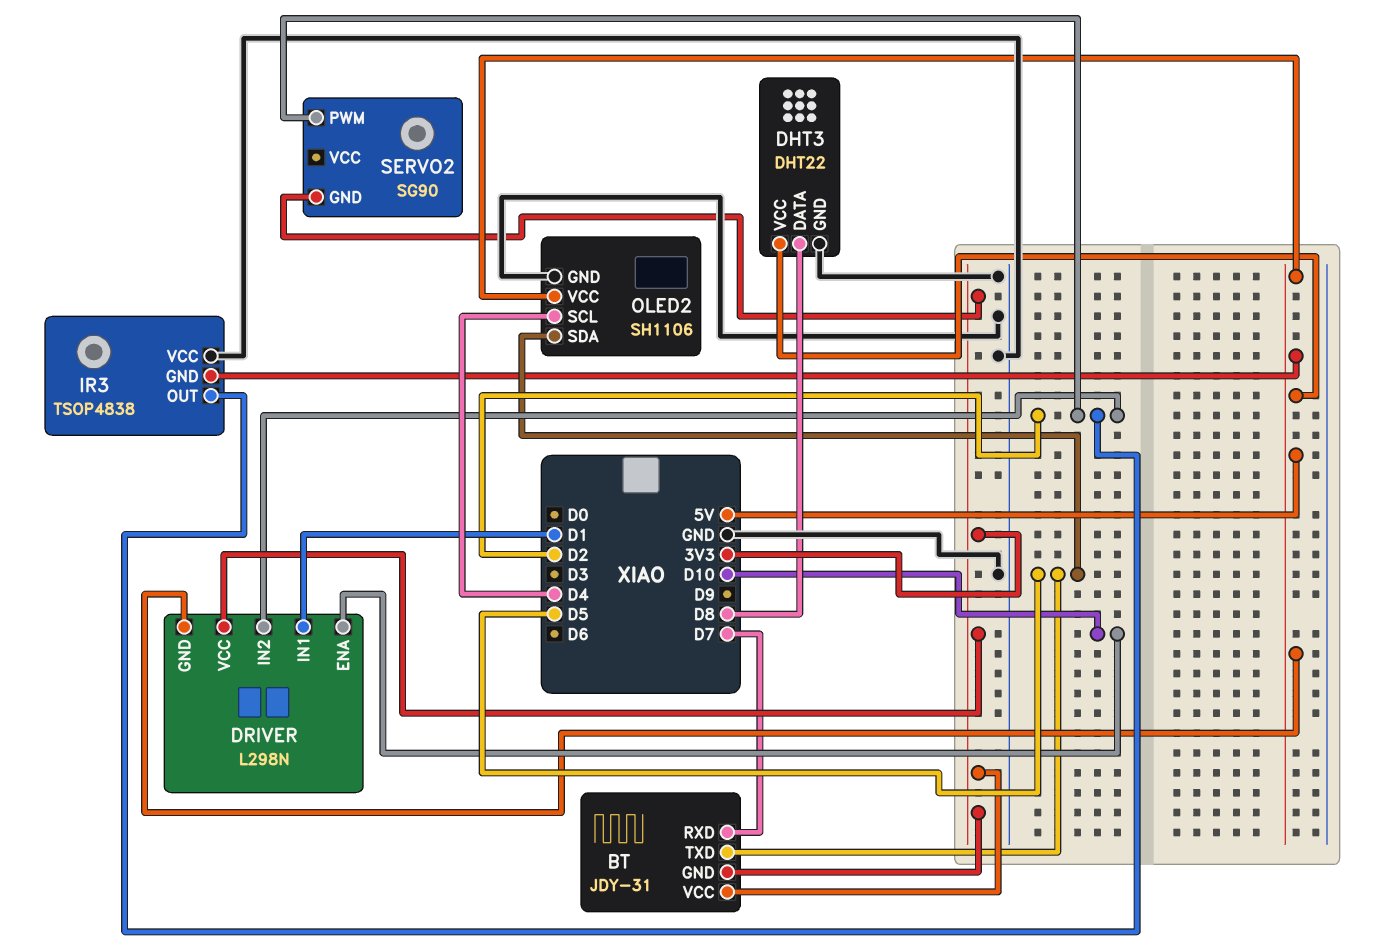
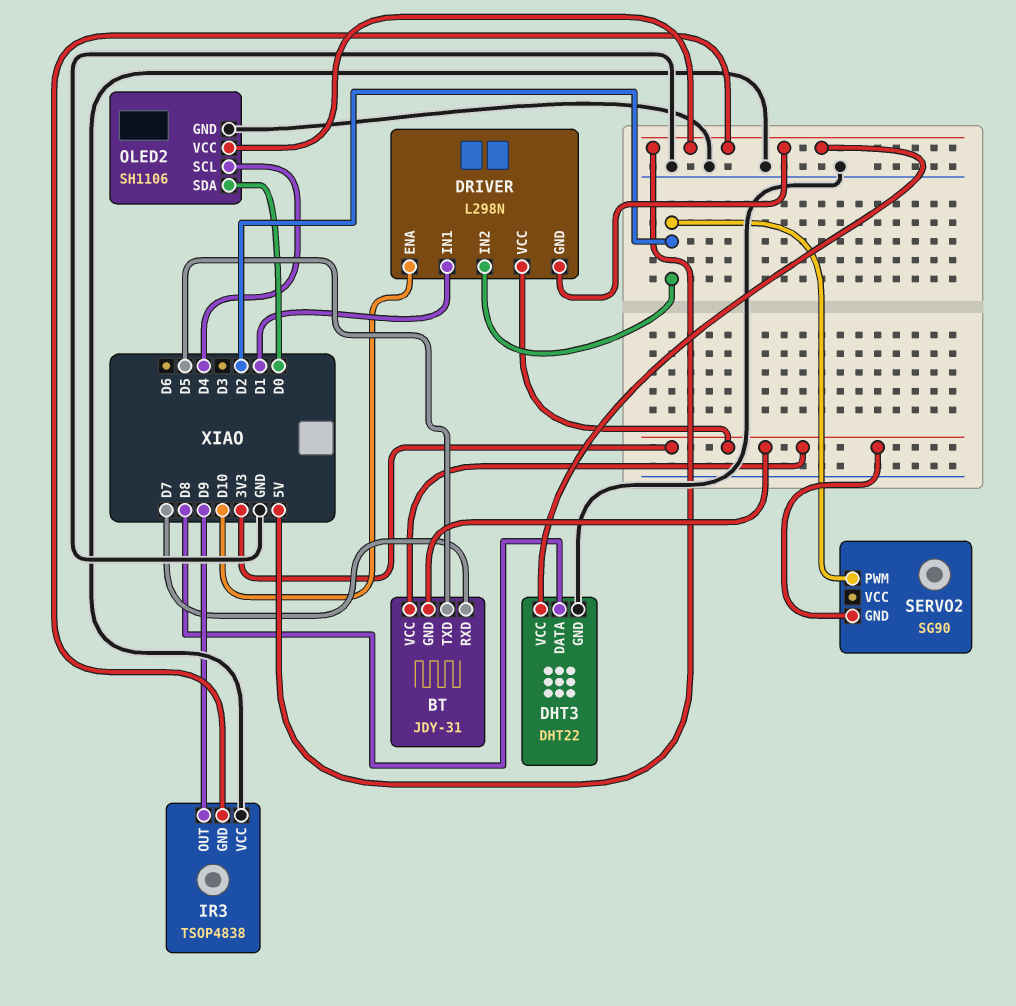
IR3 pin OUT: D2 -> D9
OLED2 pin SDA: D5 -> D0

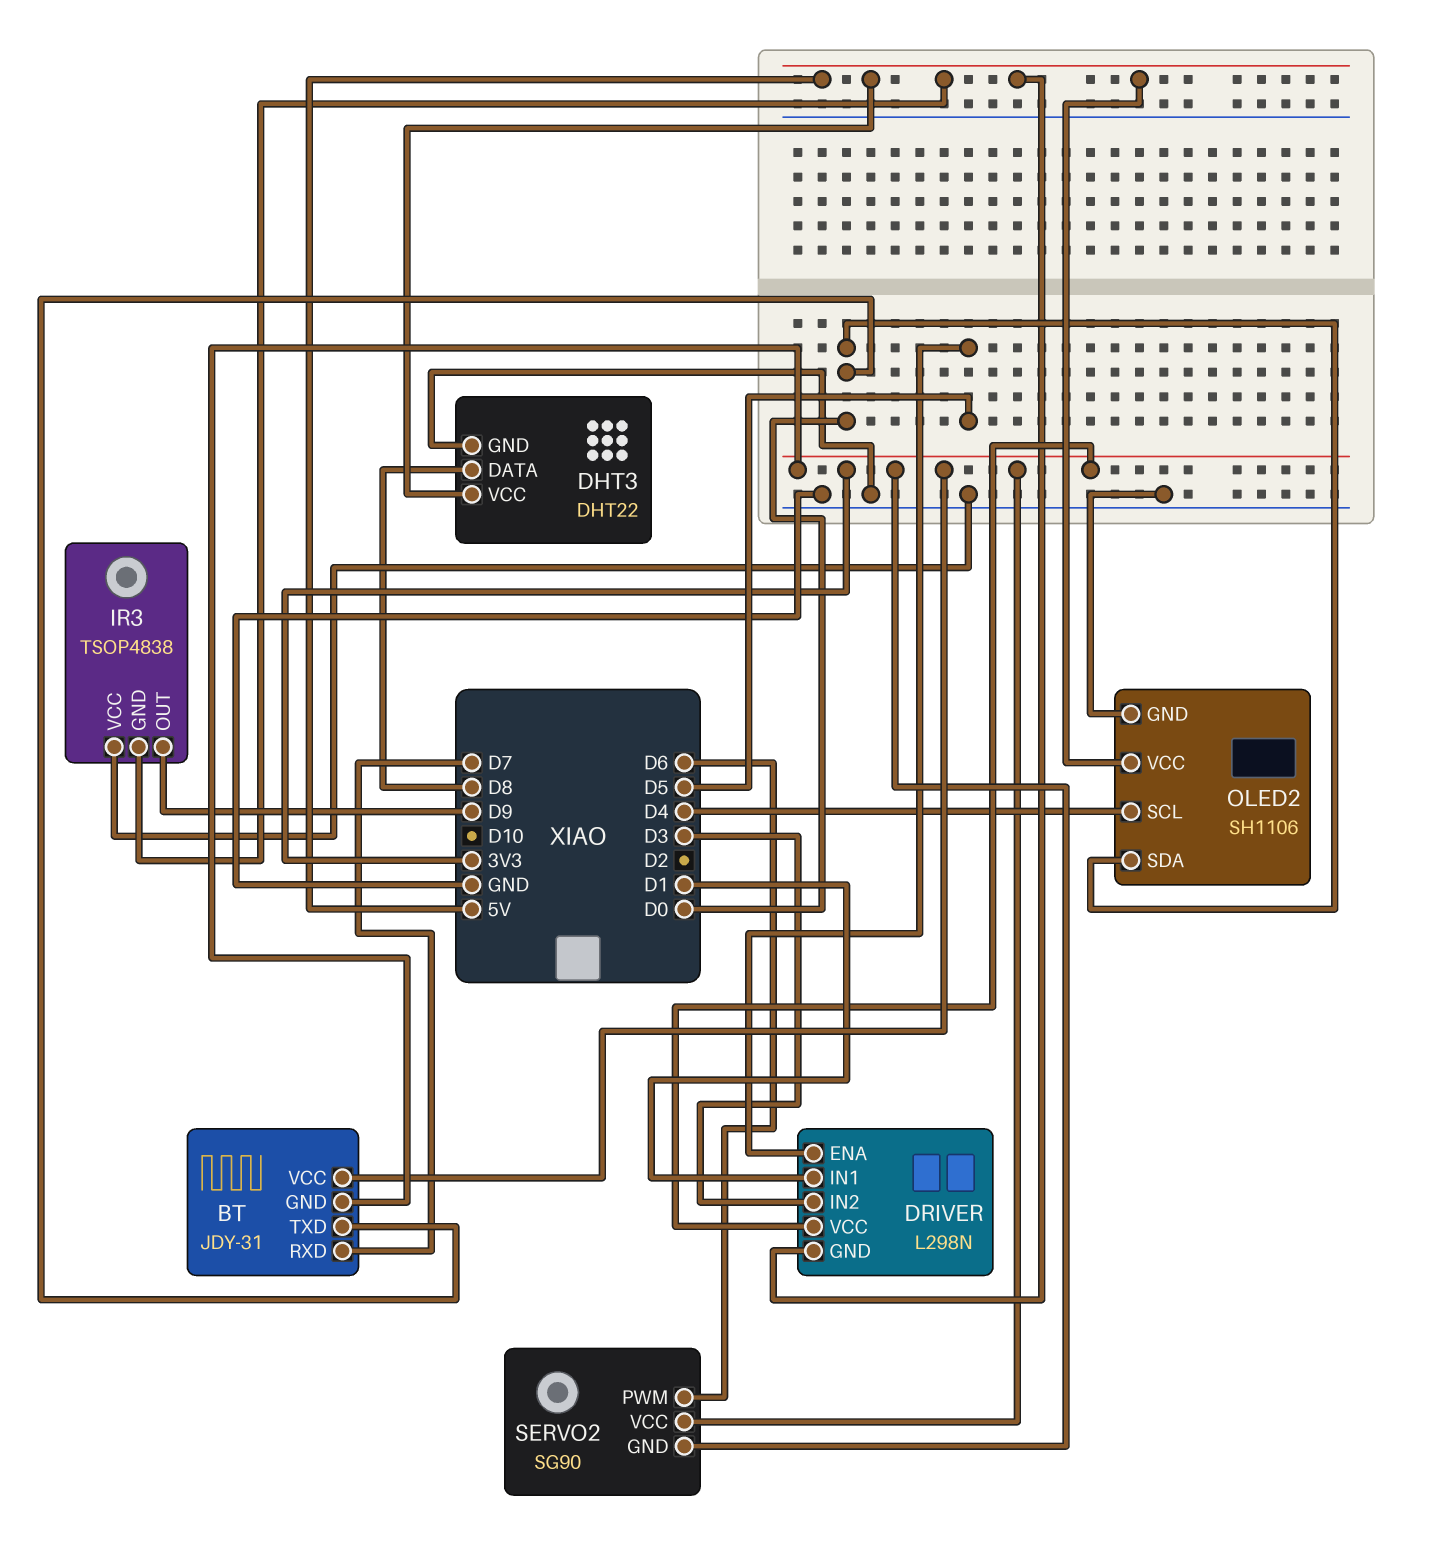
BT pin TXD: D5 -> D0
DRIVER pin ENA: D10 -> D5
DRIVER pin IN2: D2 -> D3
SERVO2 pin PWM: D2 -> D6
SERVO2 pin VCC: none -> 3V3

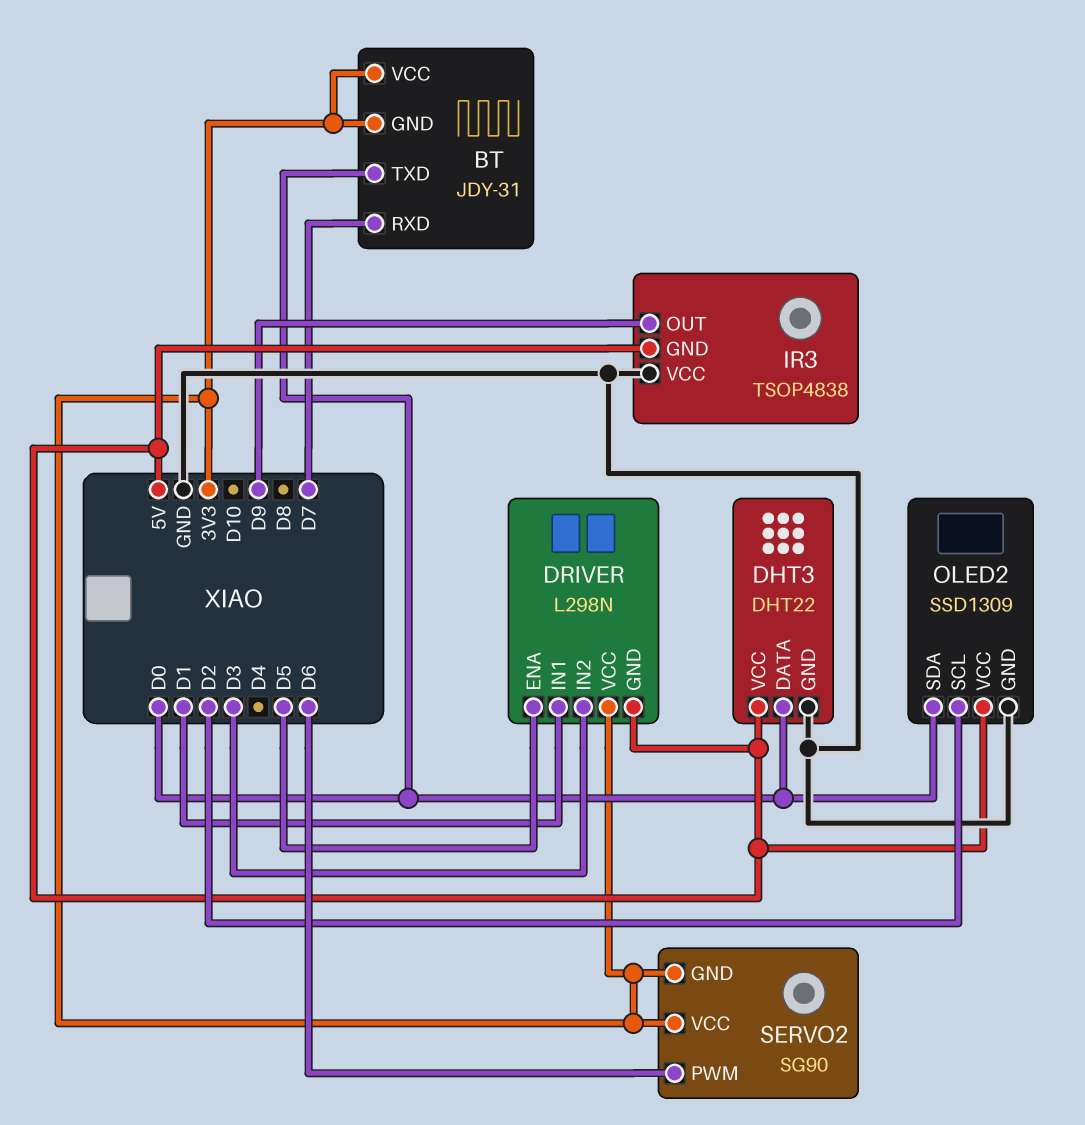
DHT3 pin DATA: D8 -> D0
OLED2: SH1106 -> SSD1309
OLED2 pin SCL: D4 -> D2

